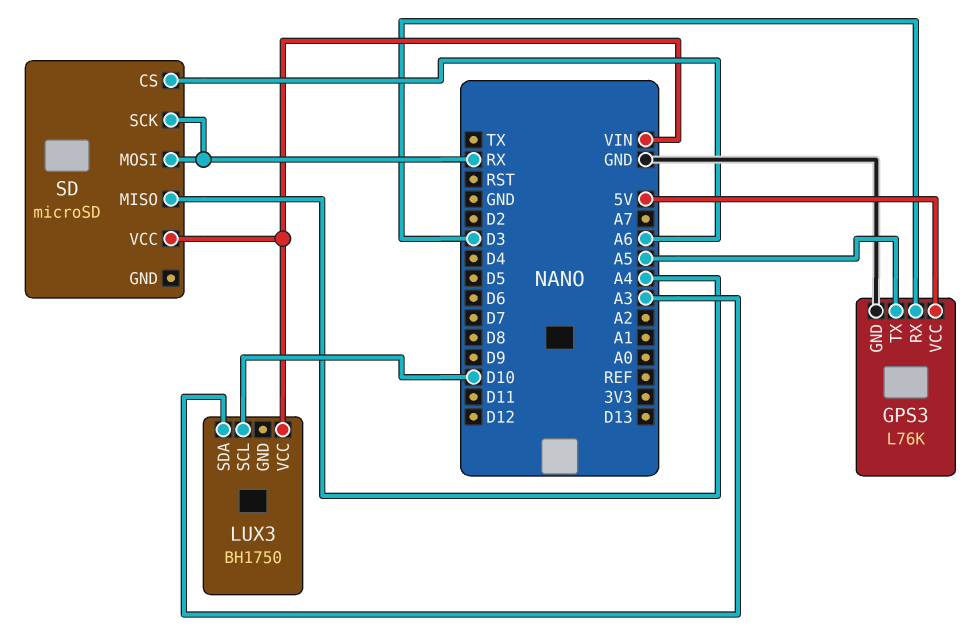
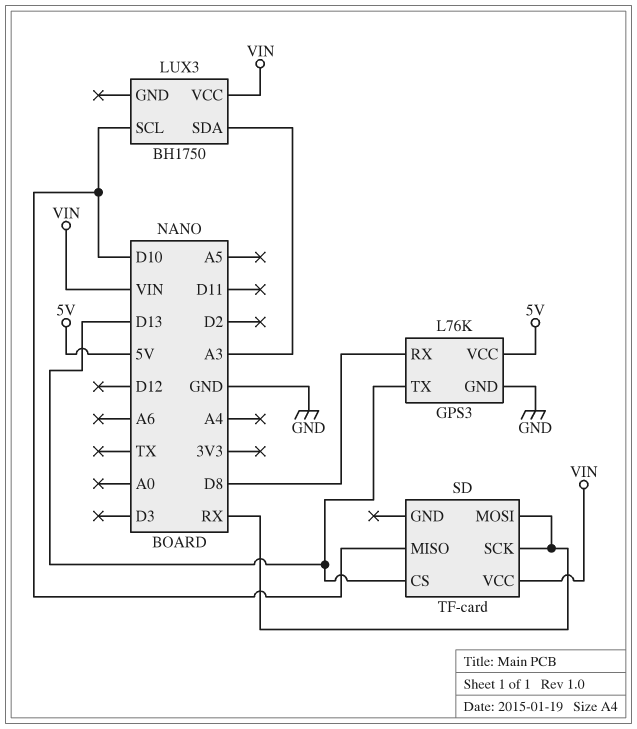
GPS3 pin RX: D3 -> D8
GPS3 pin TX: A5 -> D13
SD: microSD -> TF-card
SD pin CS: A6 -> D13
SD pin MISO: A4 -> D10

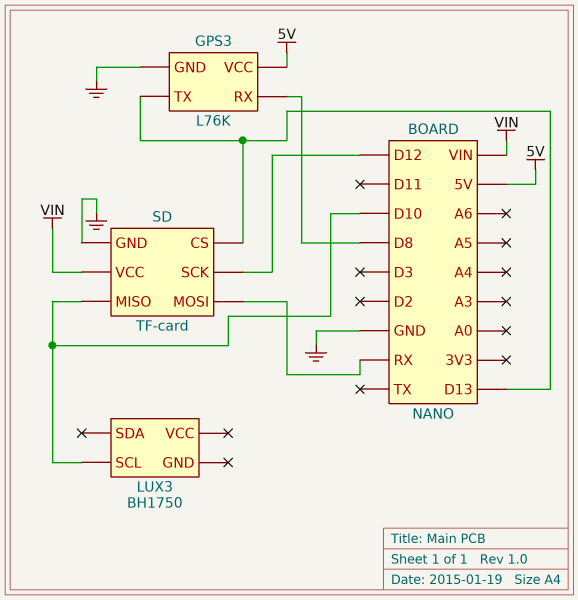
LUX3 pin SDA: A3 -> none
LUX3 pin VCC: VIN -> none
SD pin GND: none -> GND
SD pin SCK: RX -> D12

